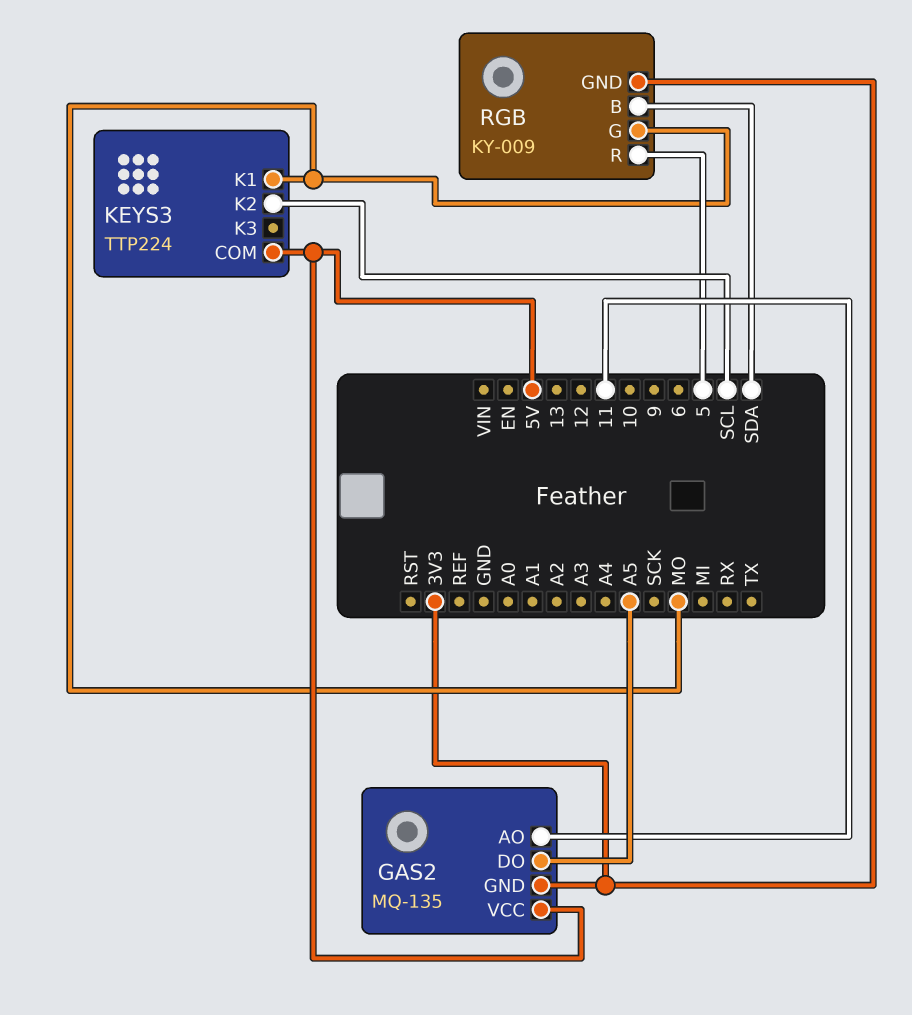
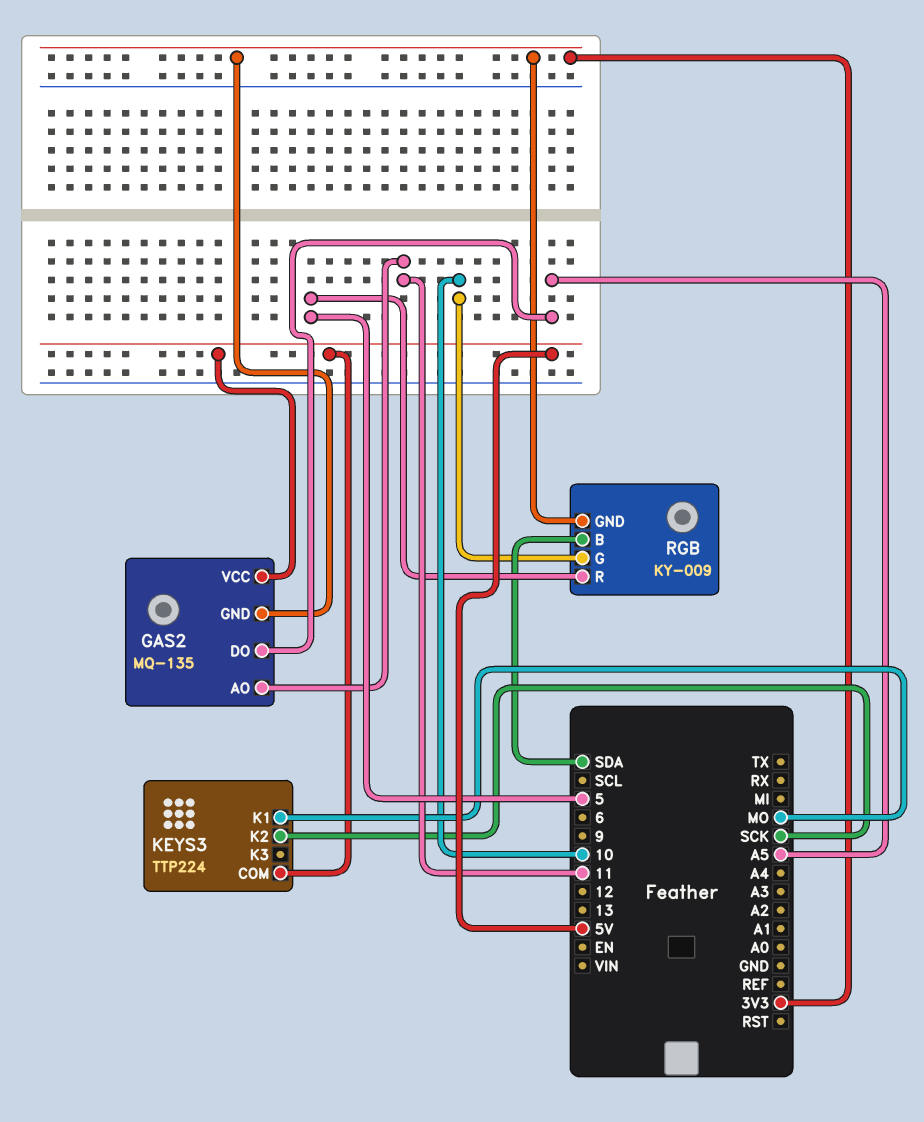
KEYS3 pin K2: SCL -> SCK
RGB pin G: MO -> 10

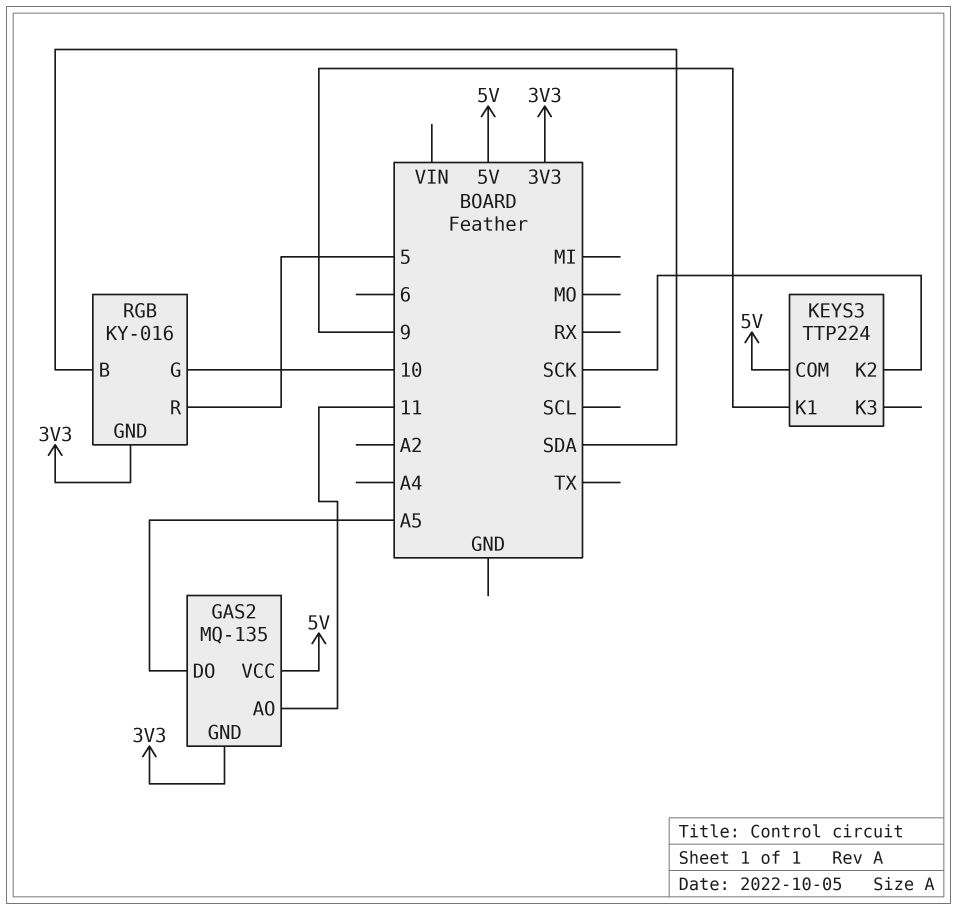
KEYS3 pin K1: MO -> 9
RGB: KY-009 -> KY-016

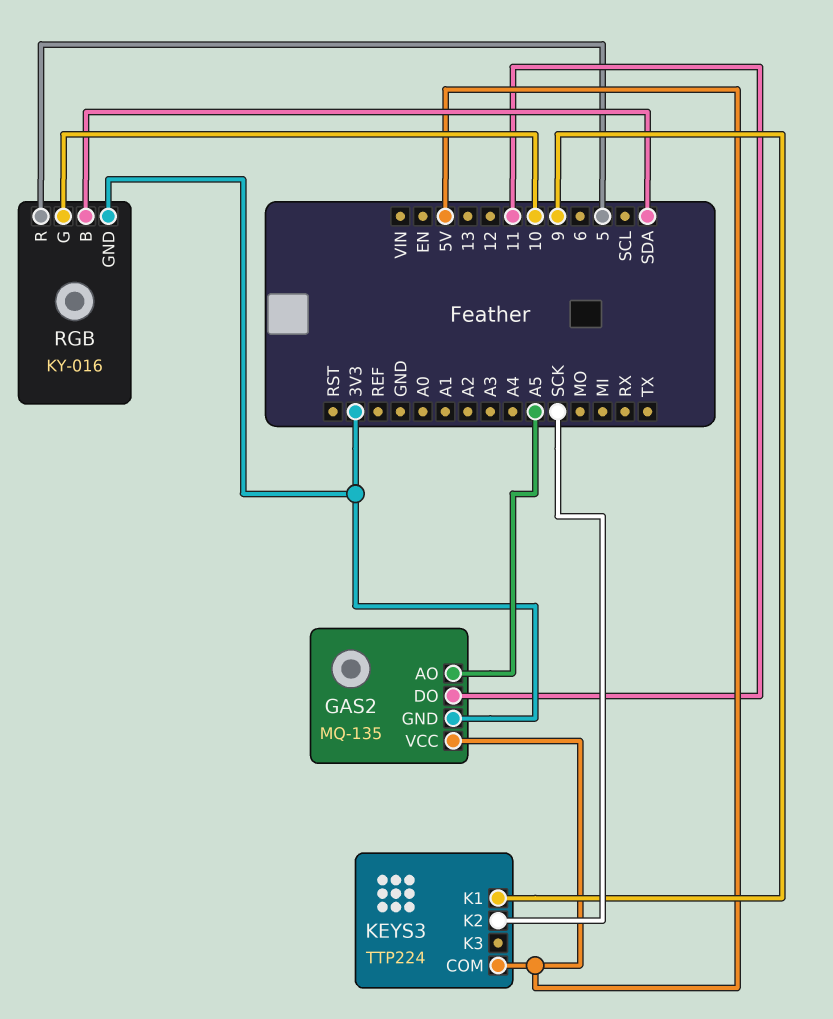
GAS2 pin AO: 11 -> A5
GAS2 pin DO: A5 -> 11

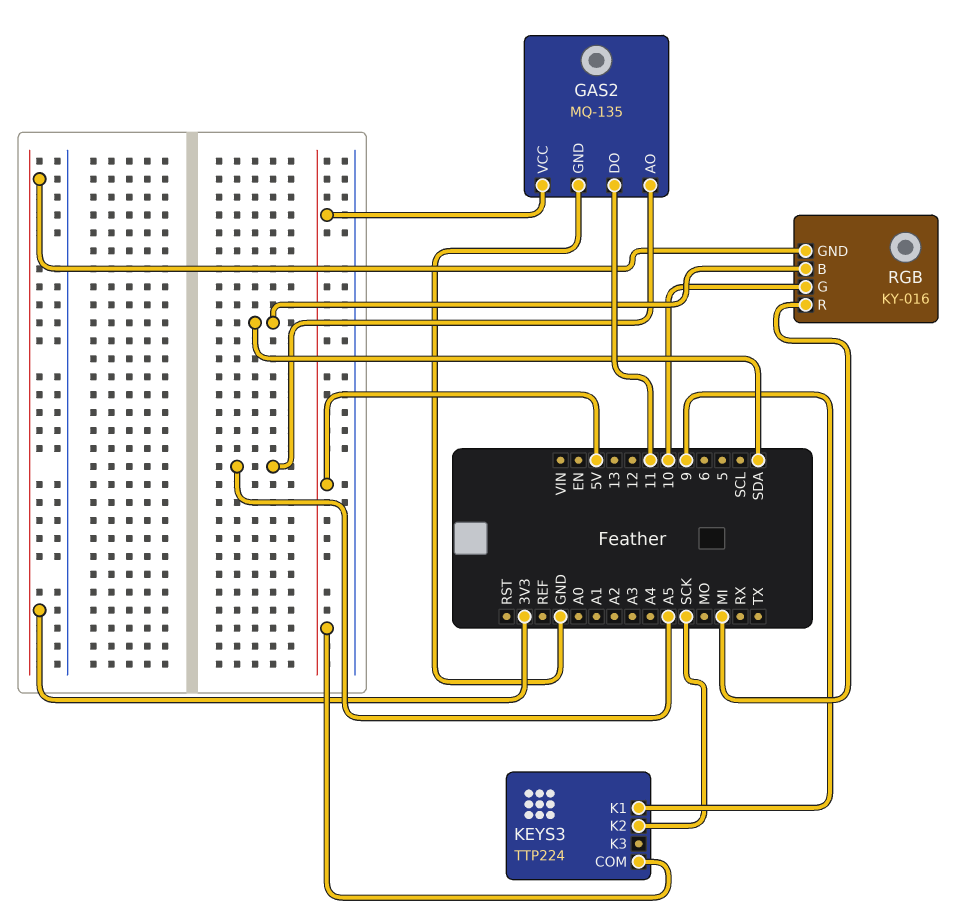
GAS2 pin GND: 3V3 -> GND
RGB pin R: 5 -> MI

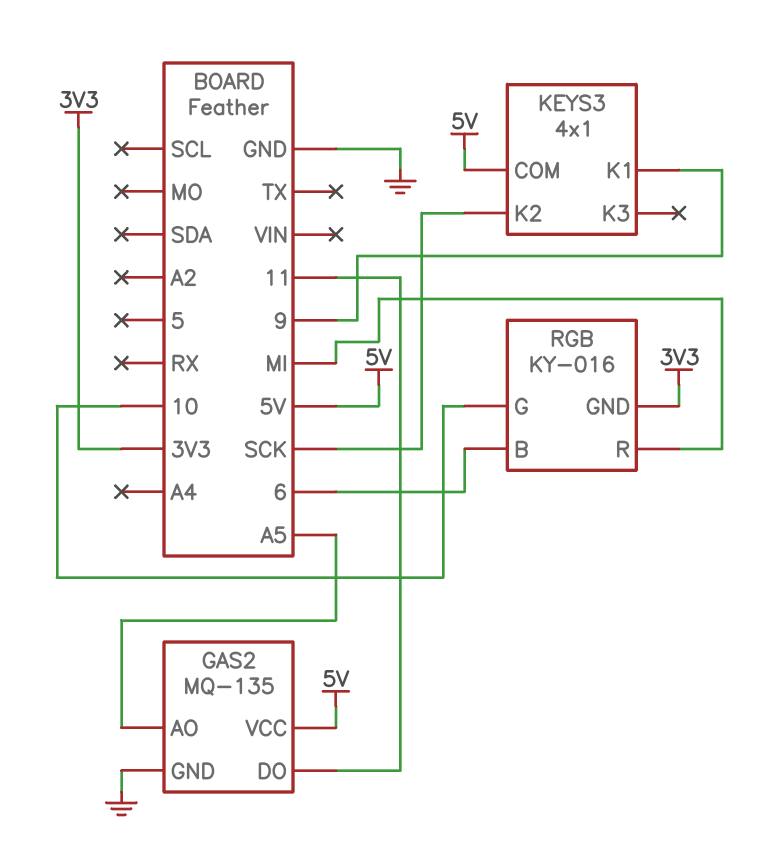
KEYS3: TTP224 -> 4x1
RGB pin B: SDA -> 6

